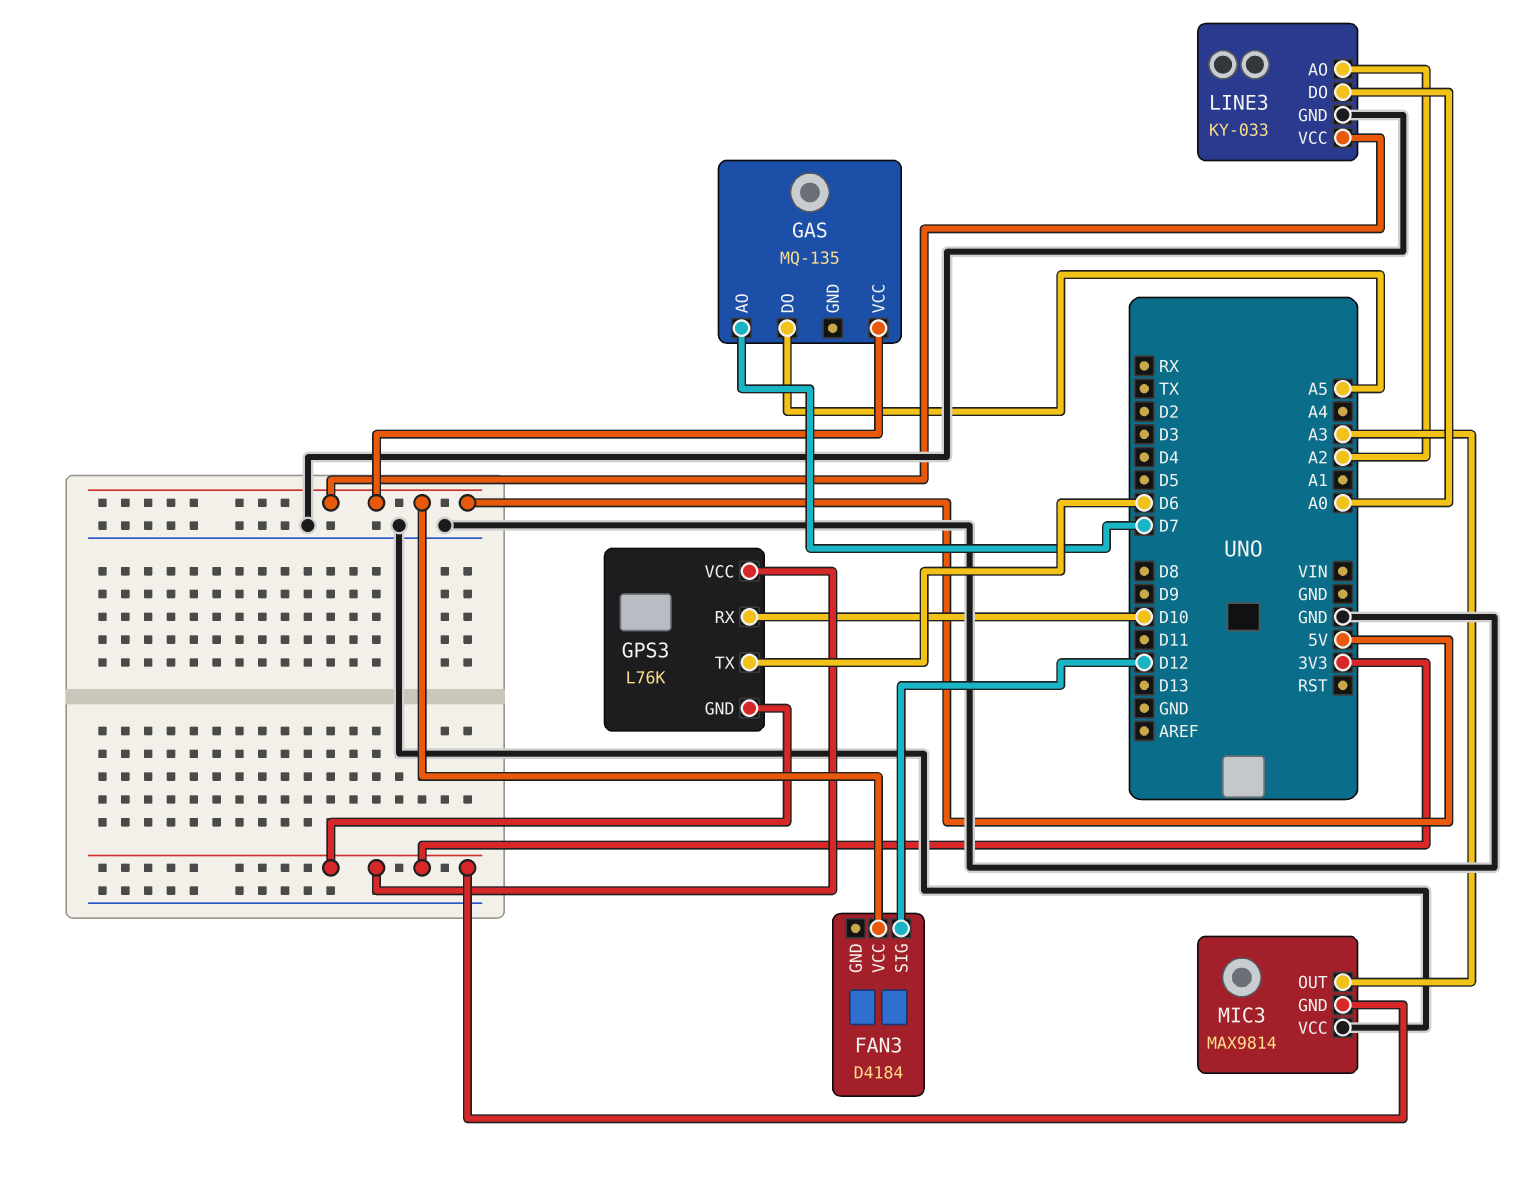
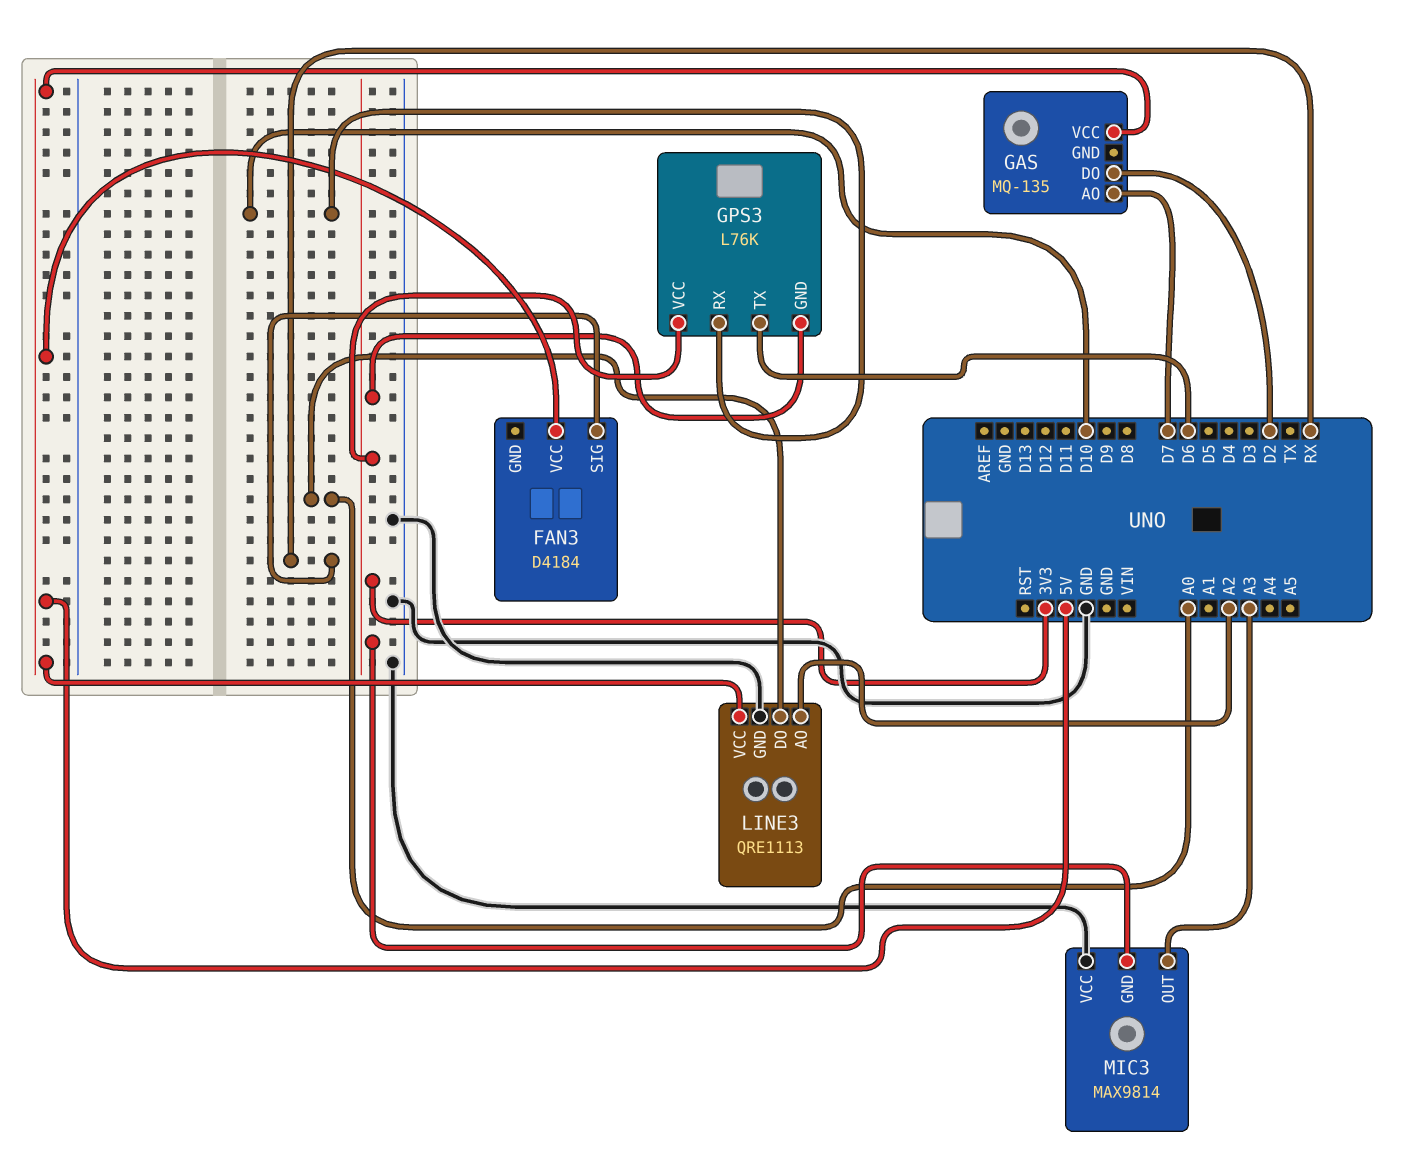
FAN3 pin SIG: D12 -> RX
GAS pin DO: A5 -> D2
LINE3: KY-033 -> QRE1113

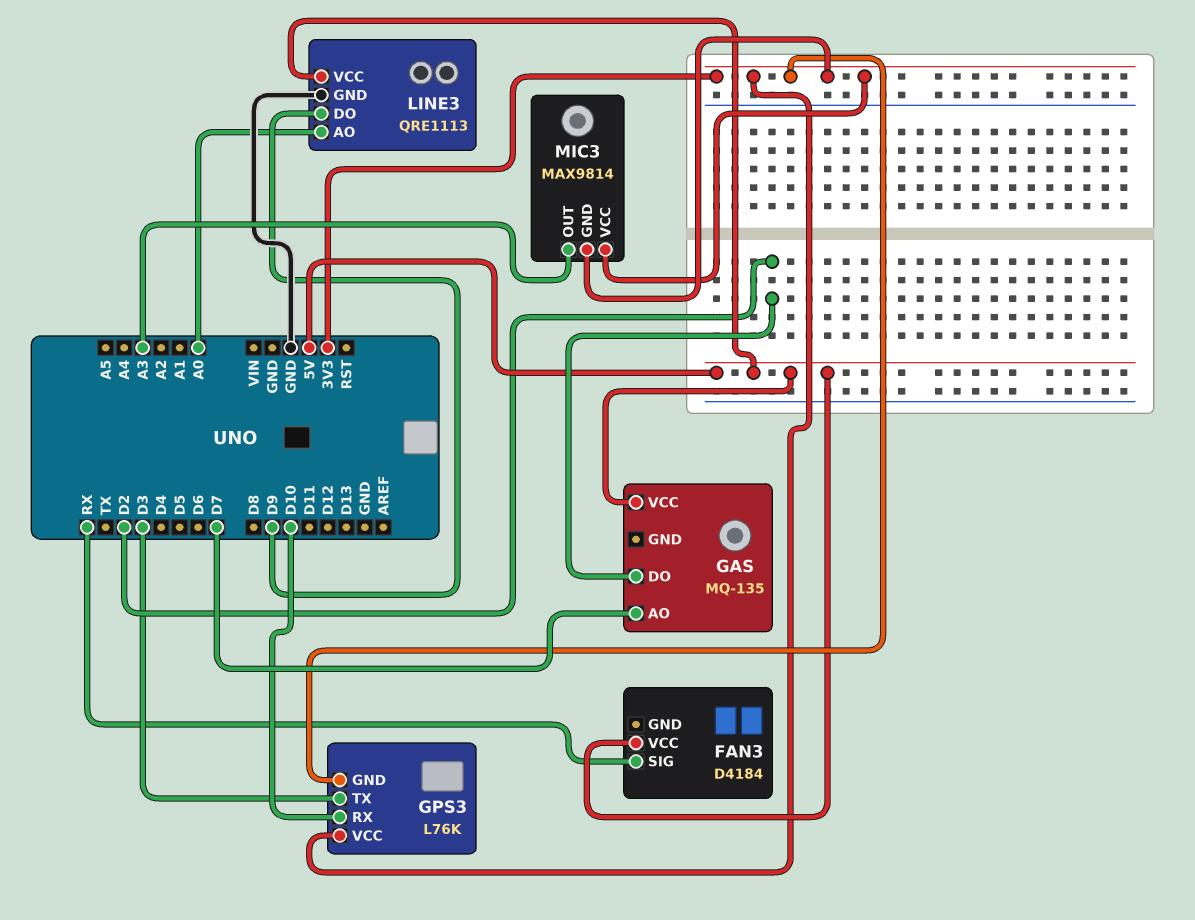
GPS3 pin TX: D6 -> D3
LINE3 pin AO: A2 -> A0
LINE3 pin DO: A0 -> D9
MIC3 pin VCC: GND -> 3V3

